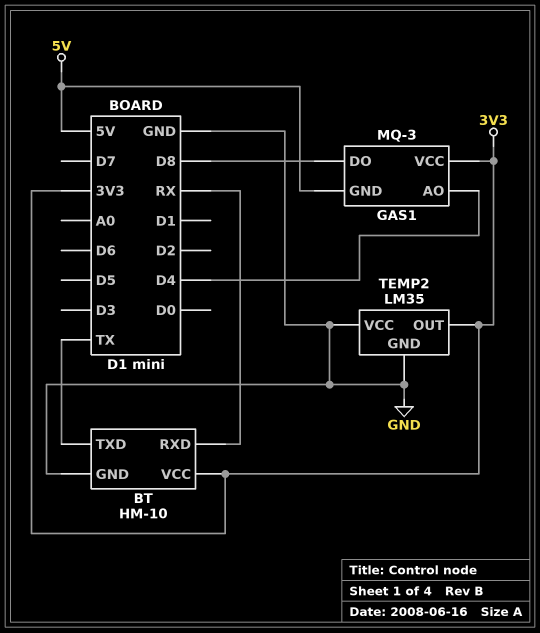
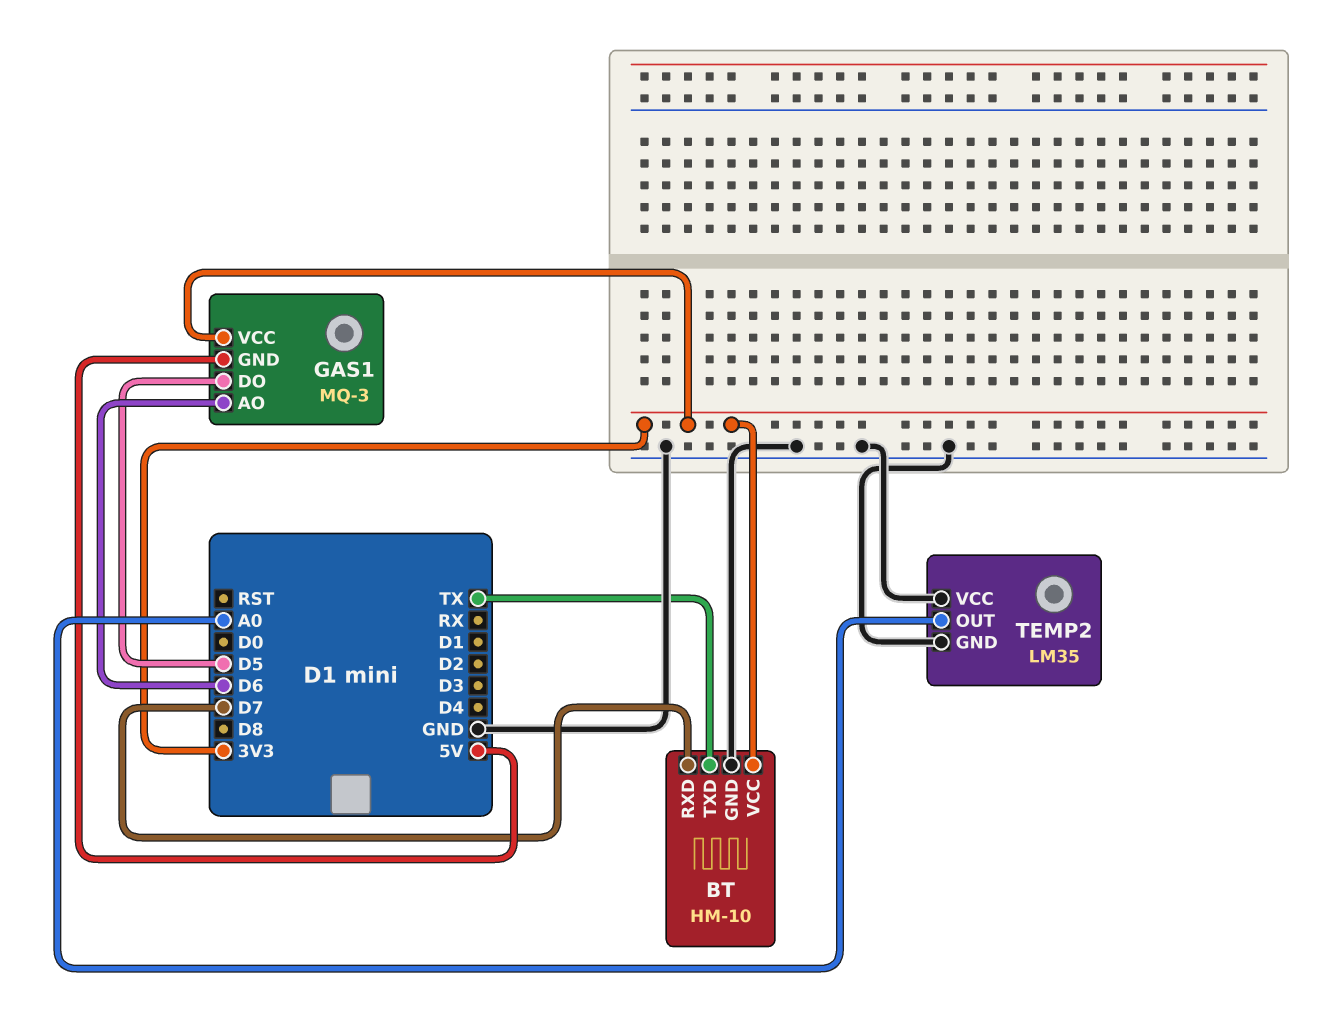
BT pin RXD: RX -> D7
GAS1 pin AO: D4 -> D6
GAS1 pin DO: D8 -> D5
TEMP2 pin OUT: 3V3 -> A0

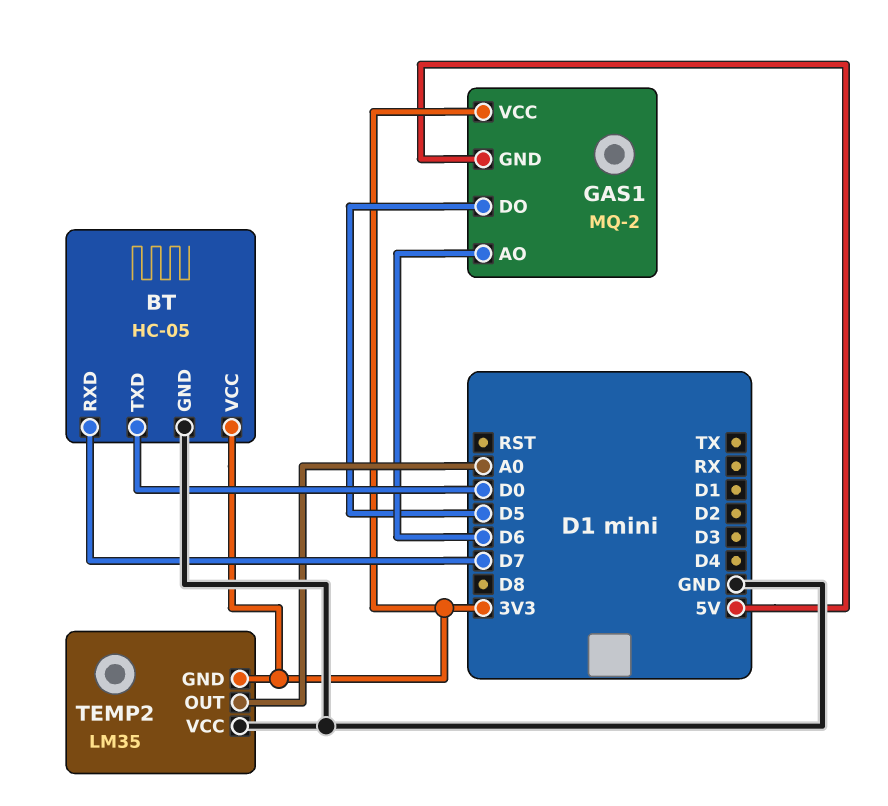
BT: HM-10 -> HC-05
BT pin TXD: TX -> D0
GAS1: MQ-3 -> MQ-2
TEMP2 pin GND: GND -> 3V3

